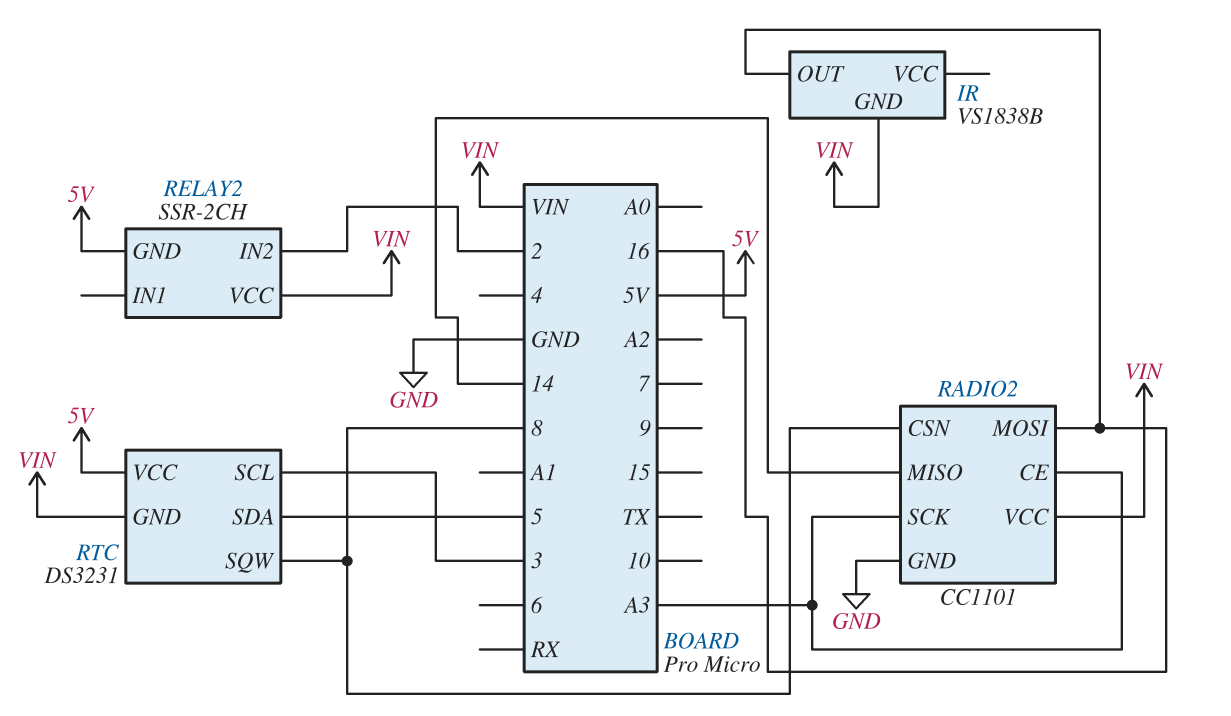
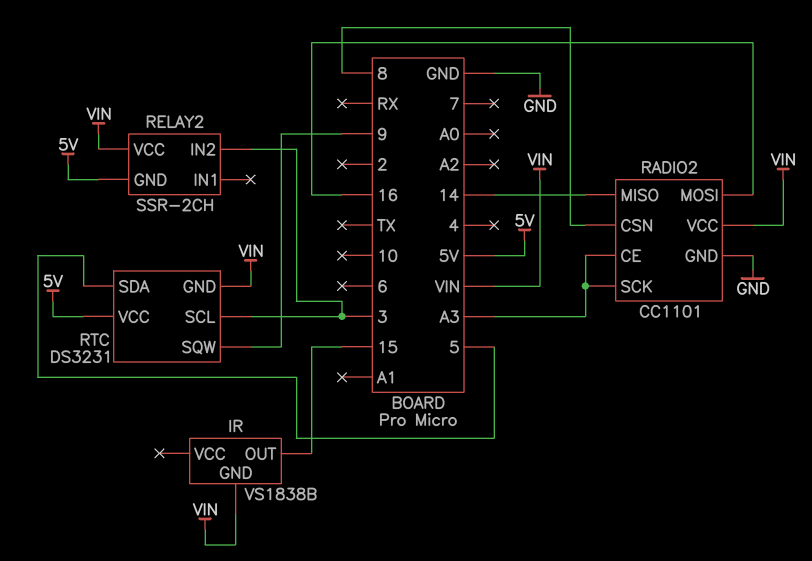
IR pin OUT: 16 -> 15
RELAY2 pin IN2: 2 -> 3
RTC pin SQW: 8 -> 9

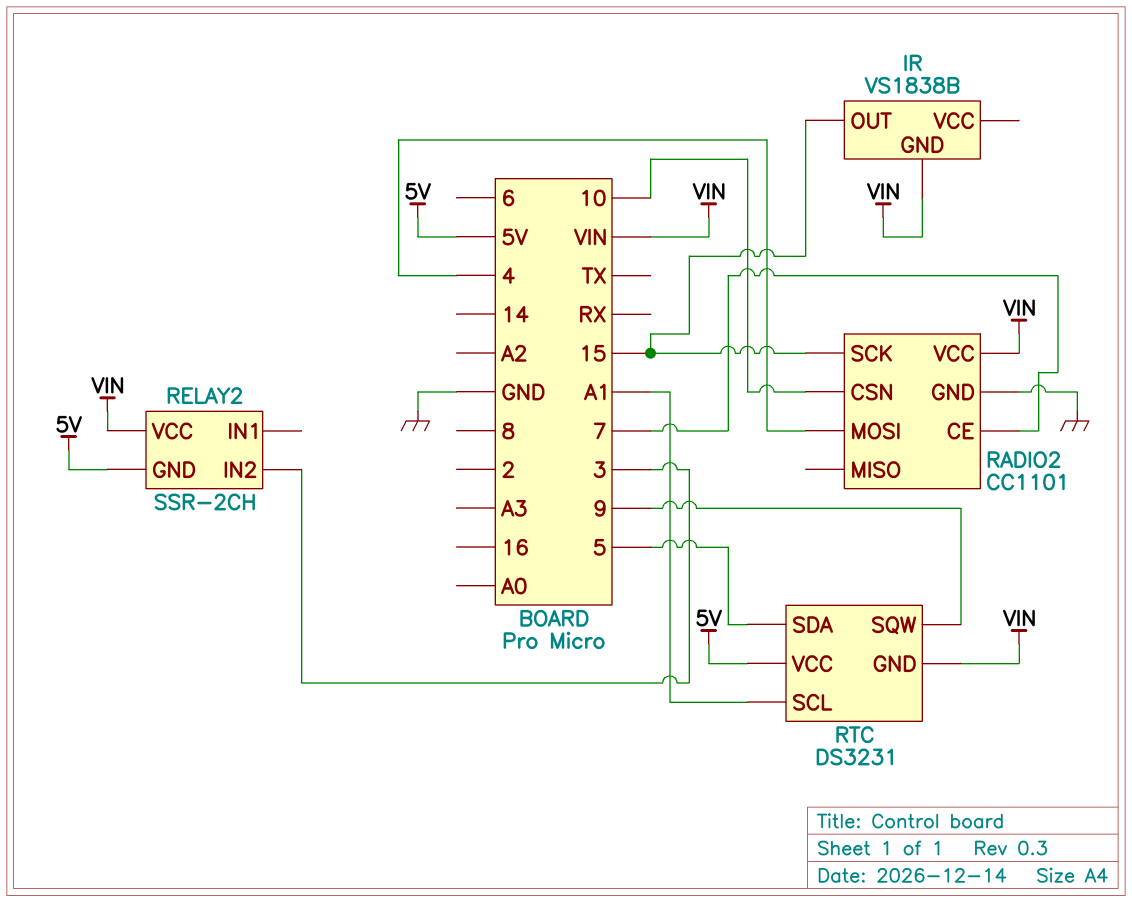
RADIO2 pin CE: A3 -> 7
RADIO2 pin CSN: 8 -> 10
RADIO2 pin MISO: 14 -> none
RADIO2 pin MOSI: 16 -> 4
RADIO2 pin SCK: A3 -> 15
RTC pin SCL: 3 -> A1

